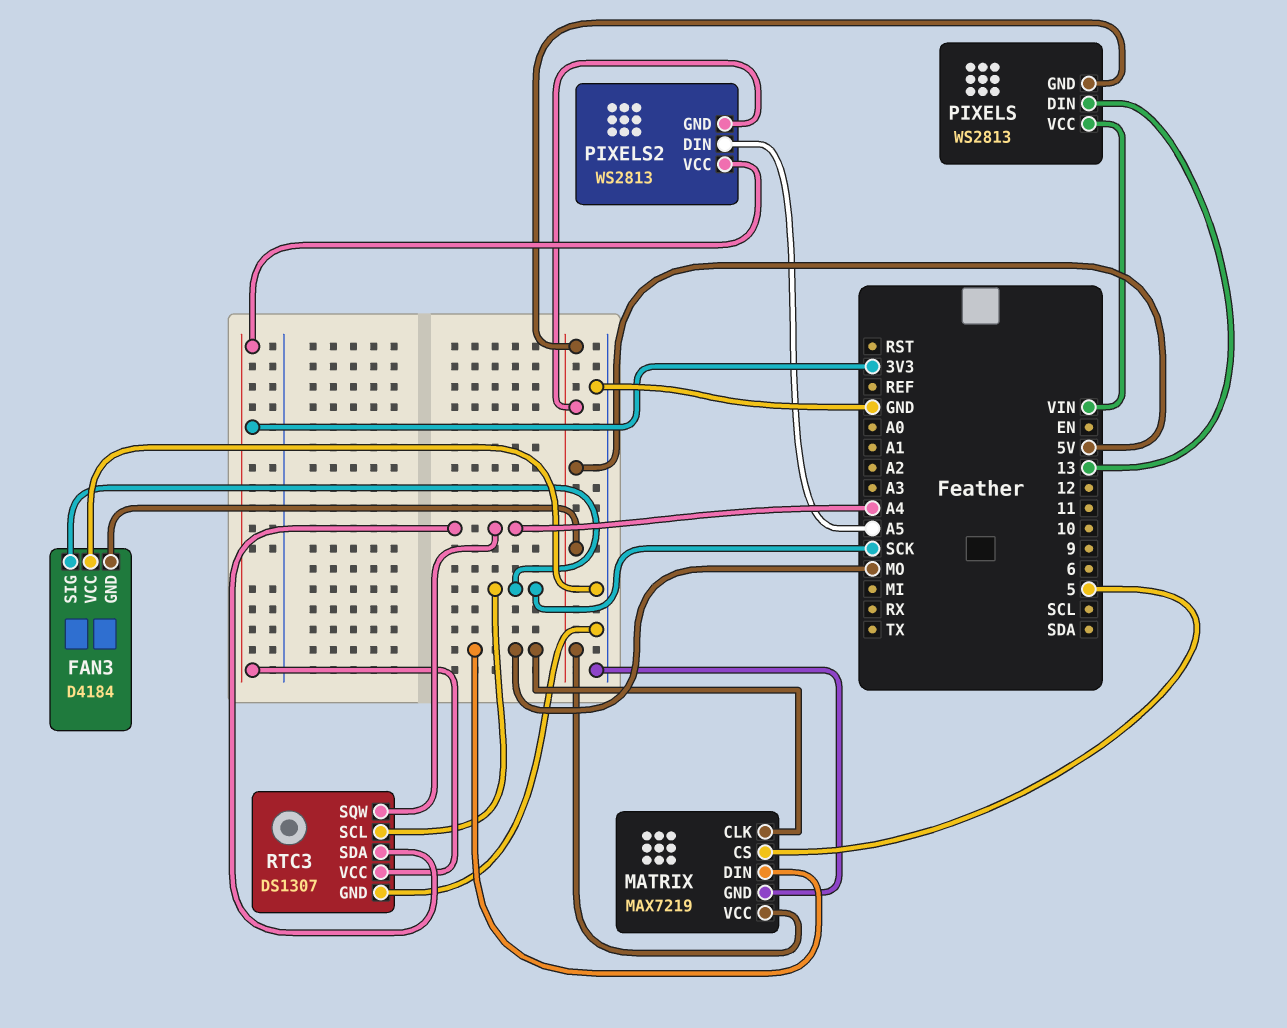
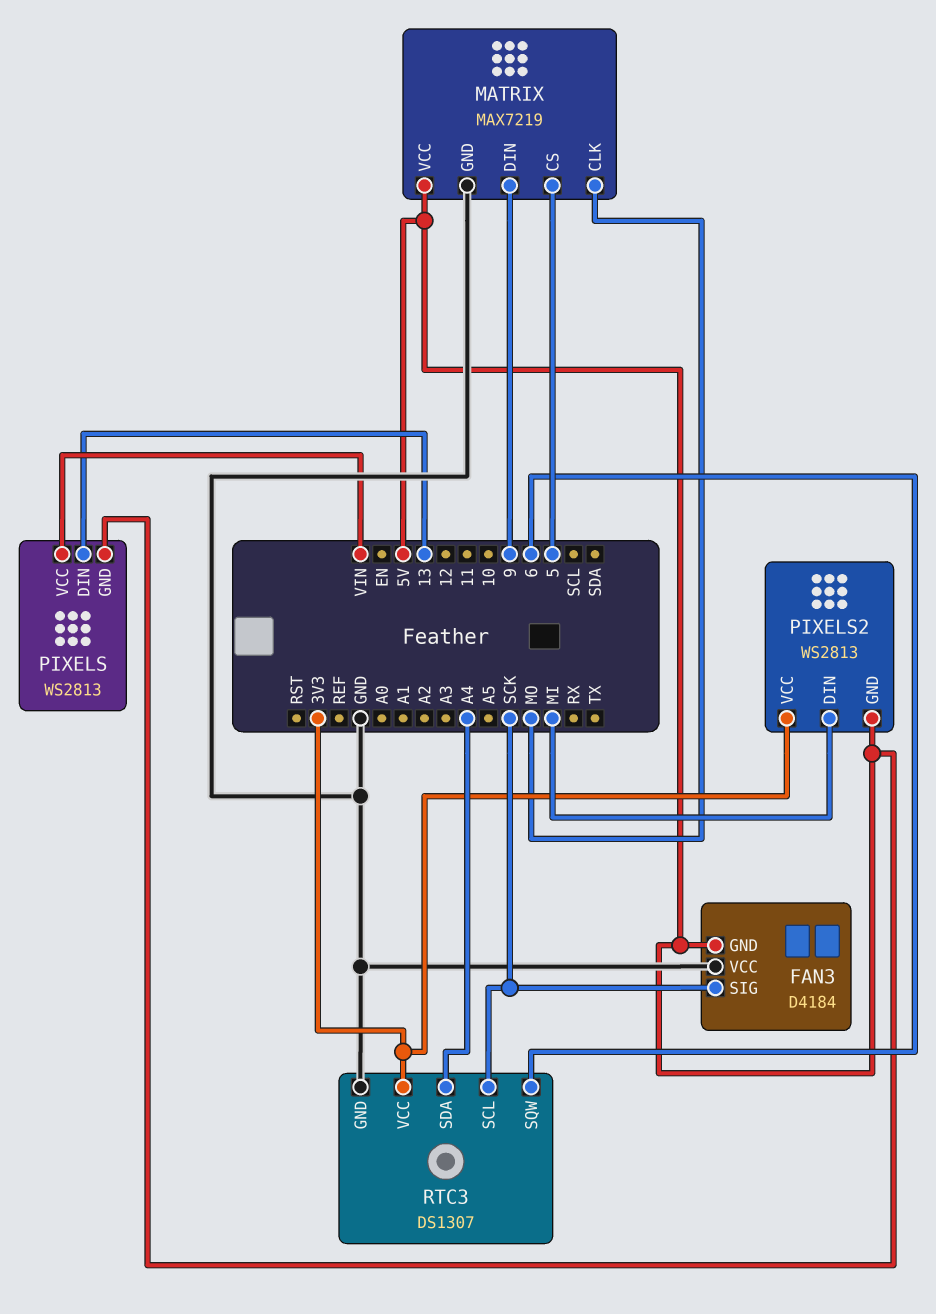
MATRIX pin DIN: MO -> 9
PIXELS2 pin DIN: A5 -> MI
RTC3 pin SQW: A4 -> 6

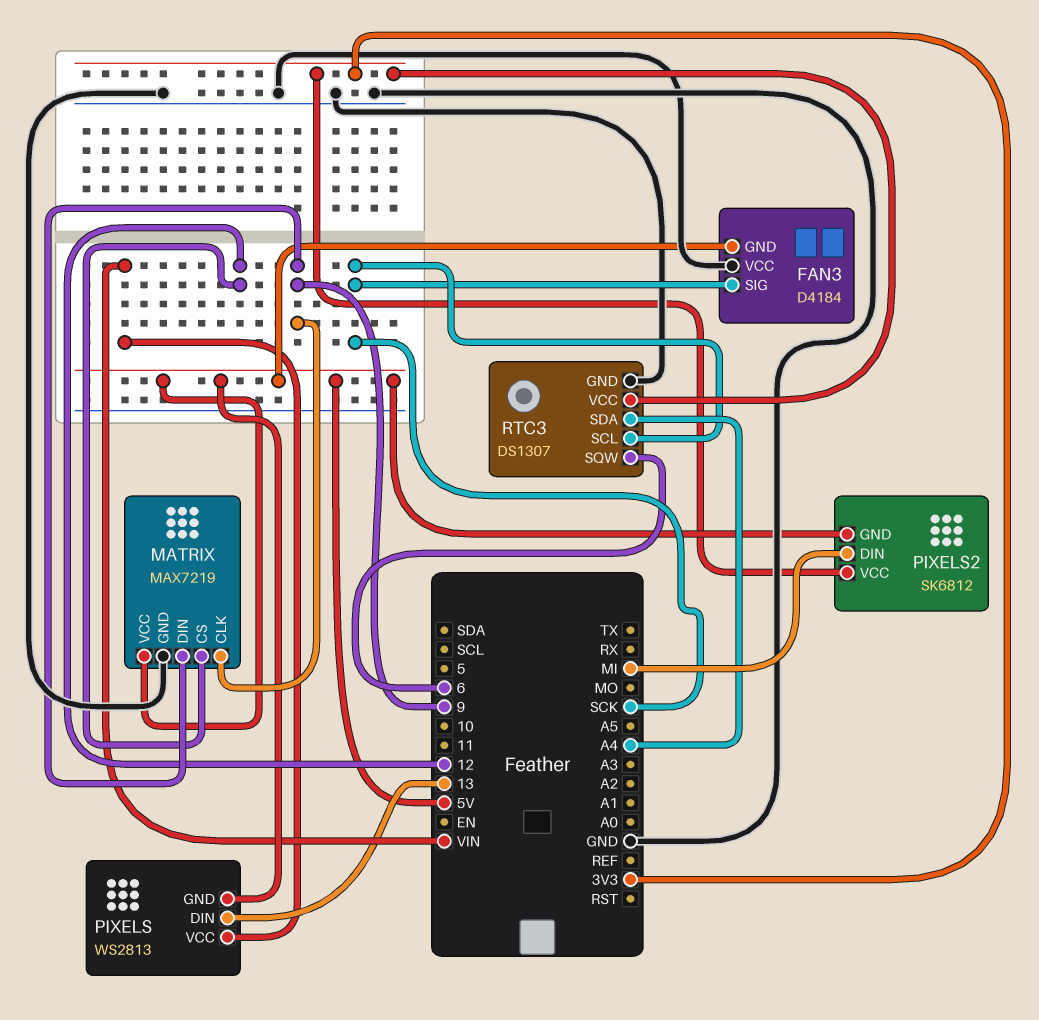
MATRIX pin CLK: MO -> 9
MATRIX pin CS: 5 -> 12
PIXELS2: WS2813 -> SK6812

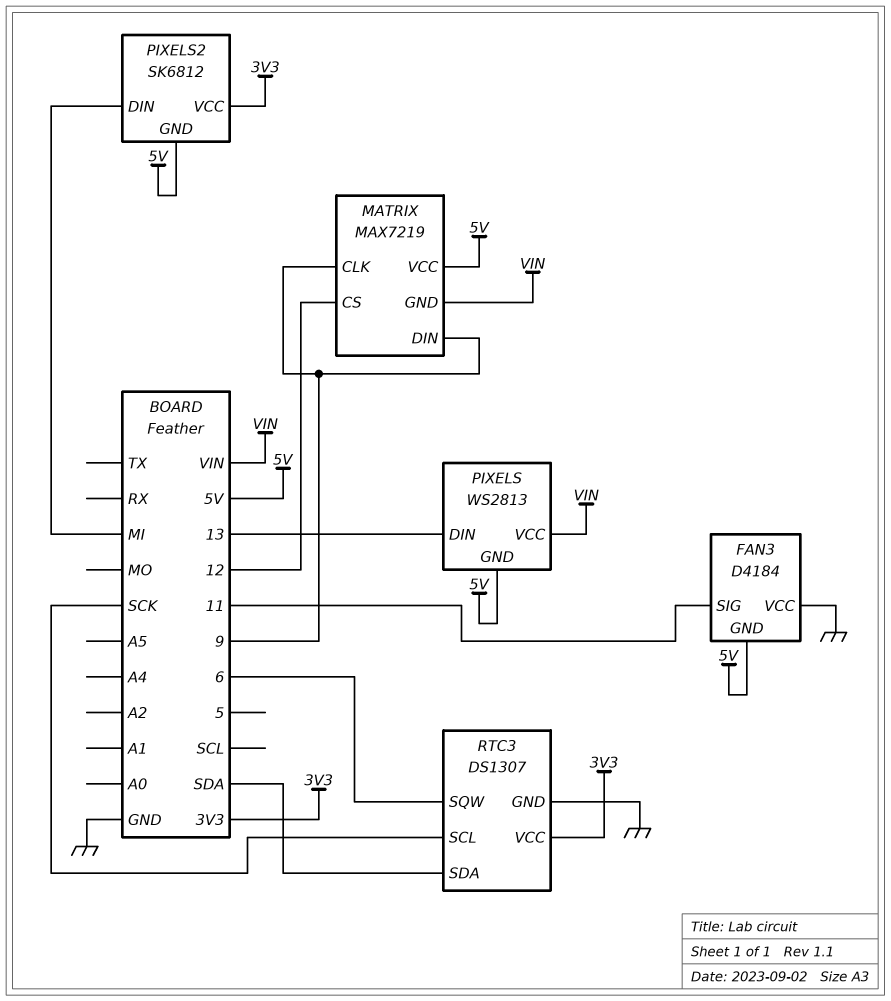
FAN3 pin SIG: SCK -> 11
MATRIX pin GND: GND -> VIN
RTC3 pin SDA: A4 -> SDA

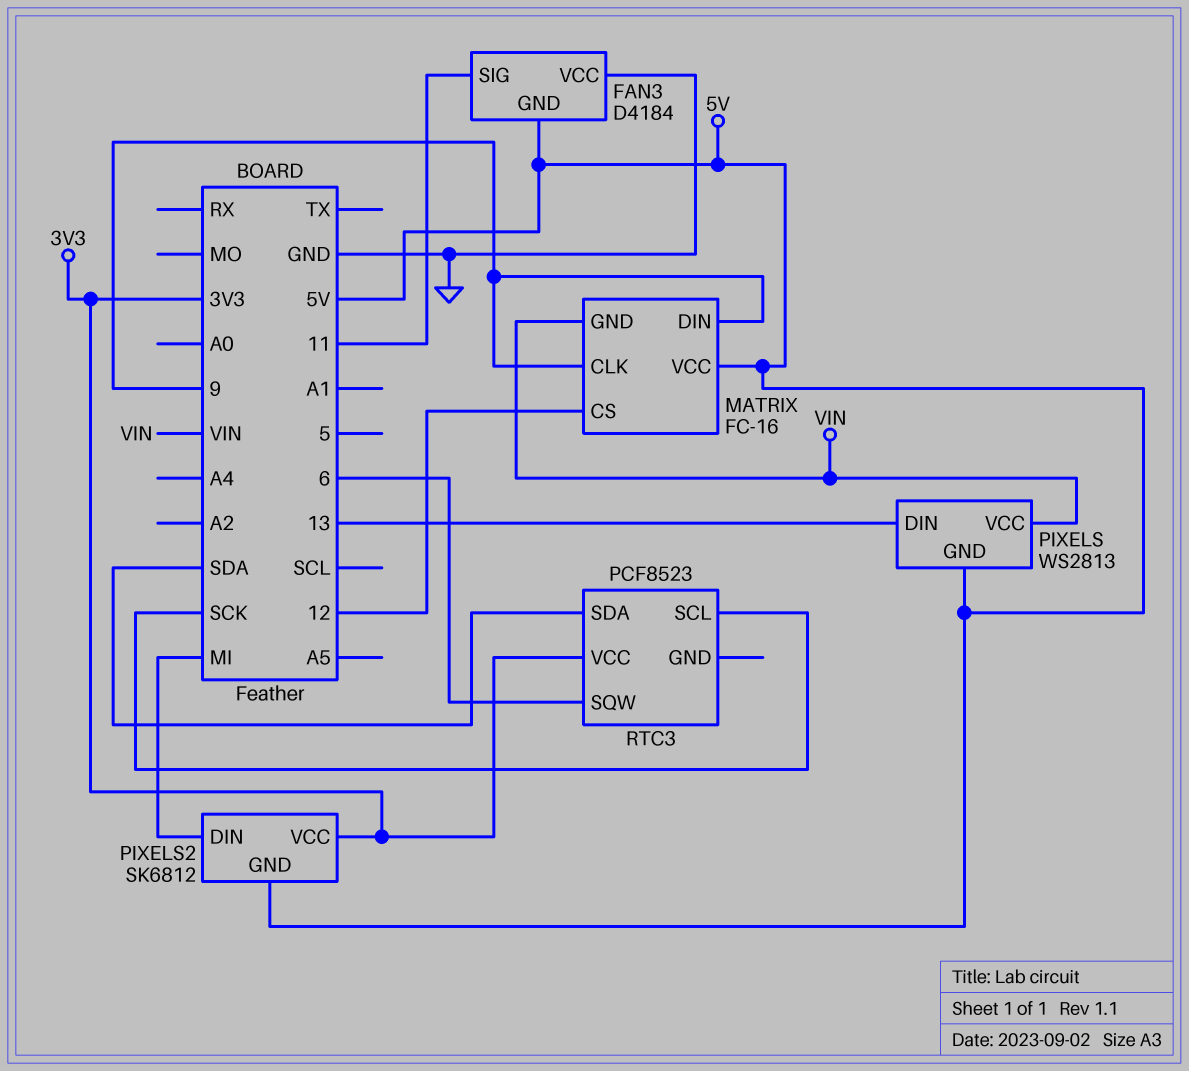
MATRIX: MAX7219 -> FC-16
RTC3: DS1307 -> PCF8523
RTC3 pin GND: GND -> none

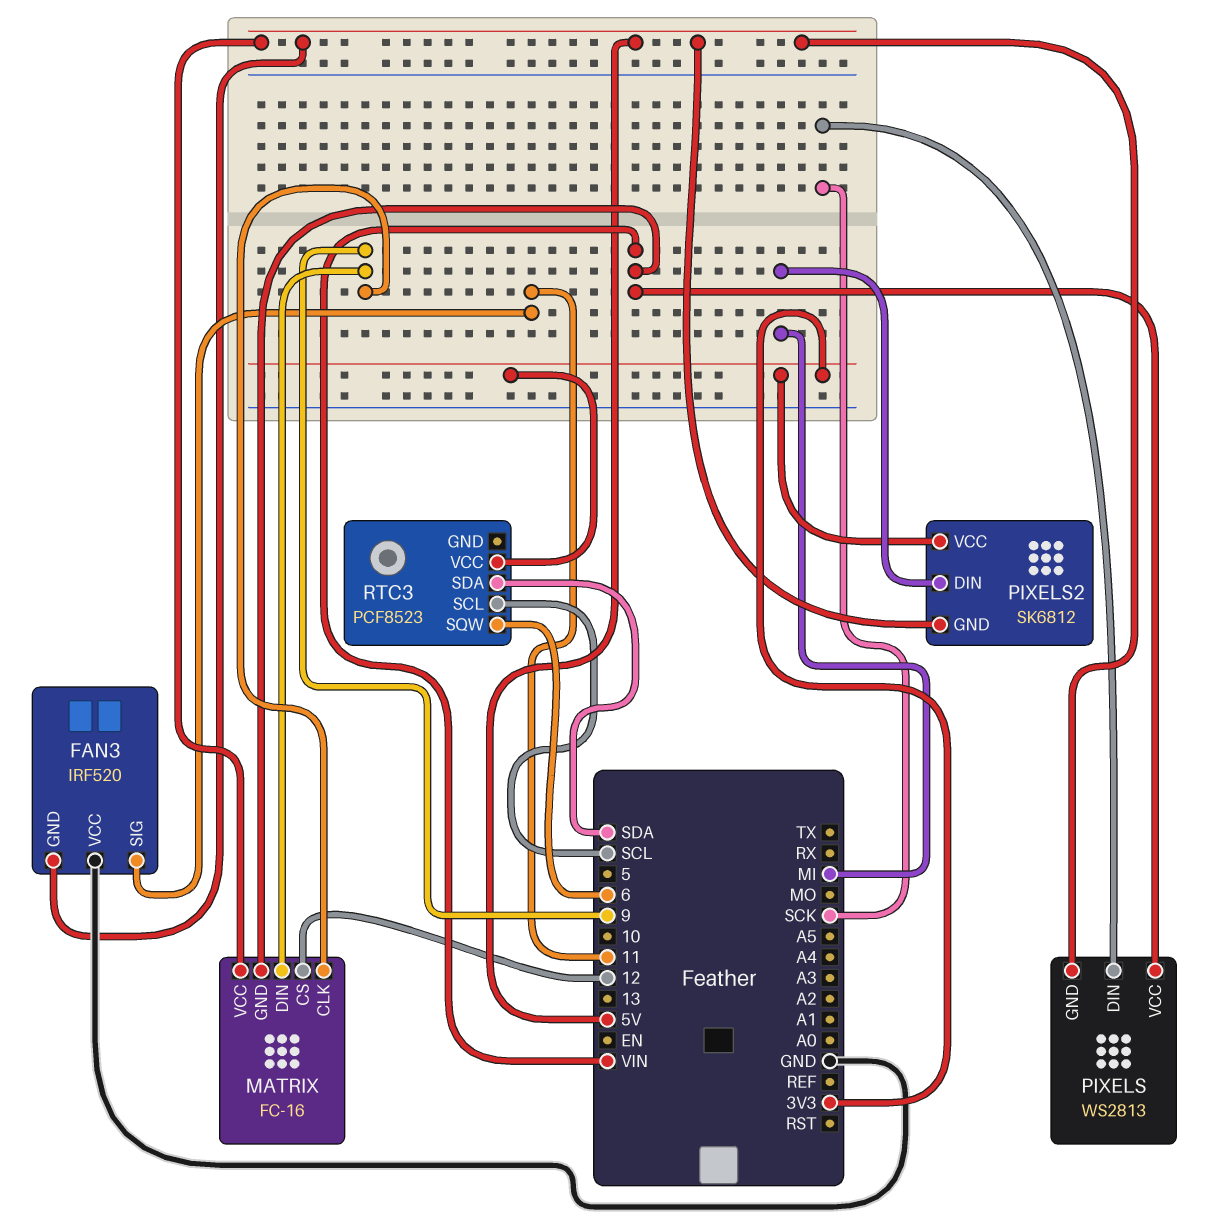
FAN3: D4184 -> IRF520
PIXELS pin DIN: 13 -> SCK
RTC3 pin SCL: SCK -> SCL

